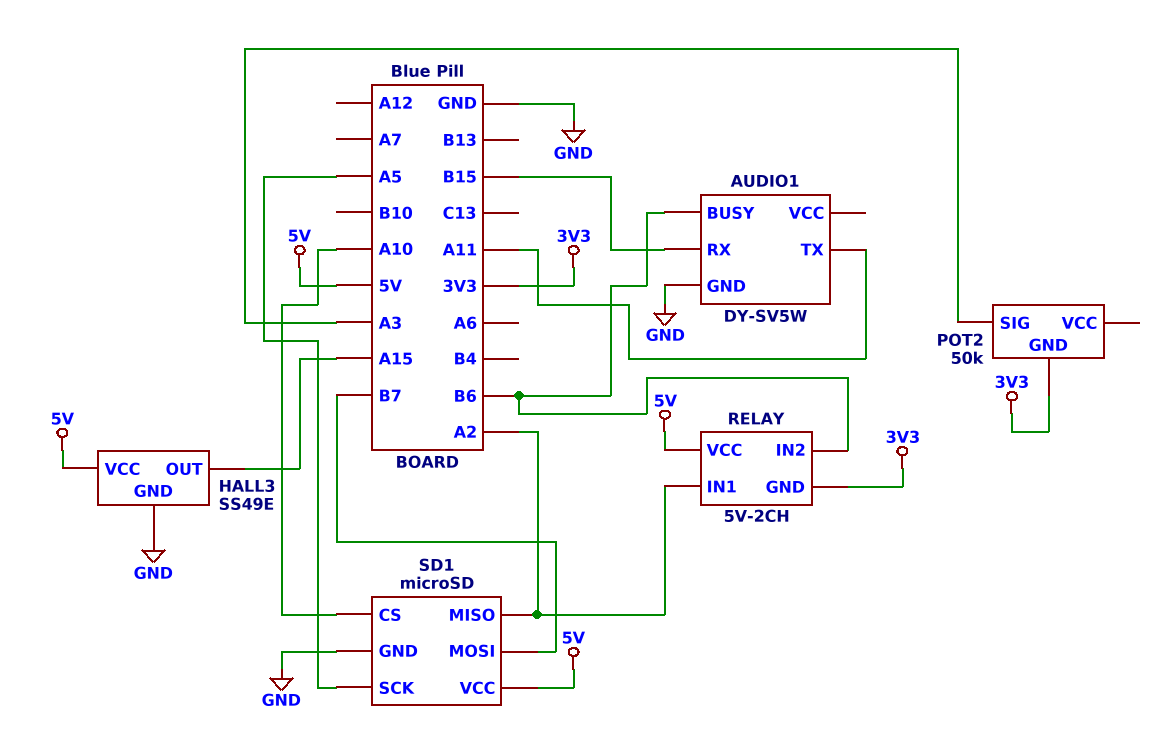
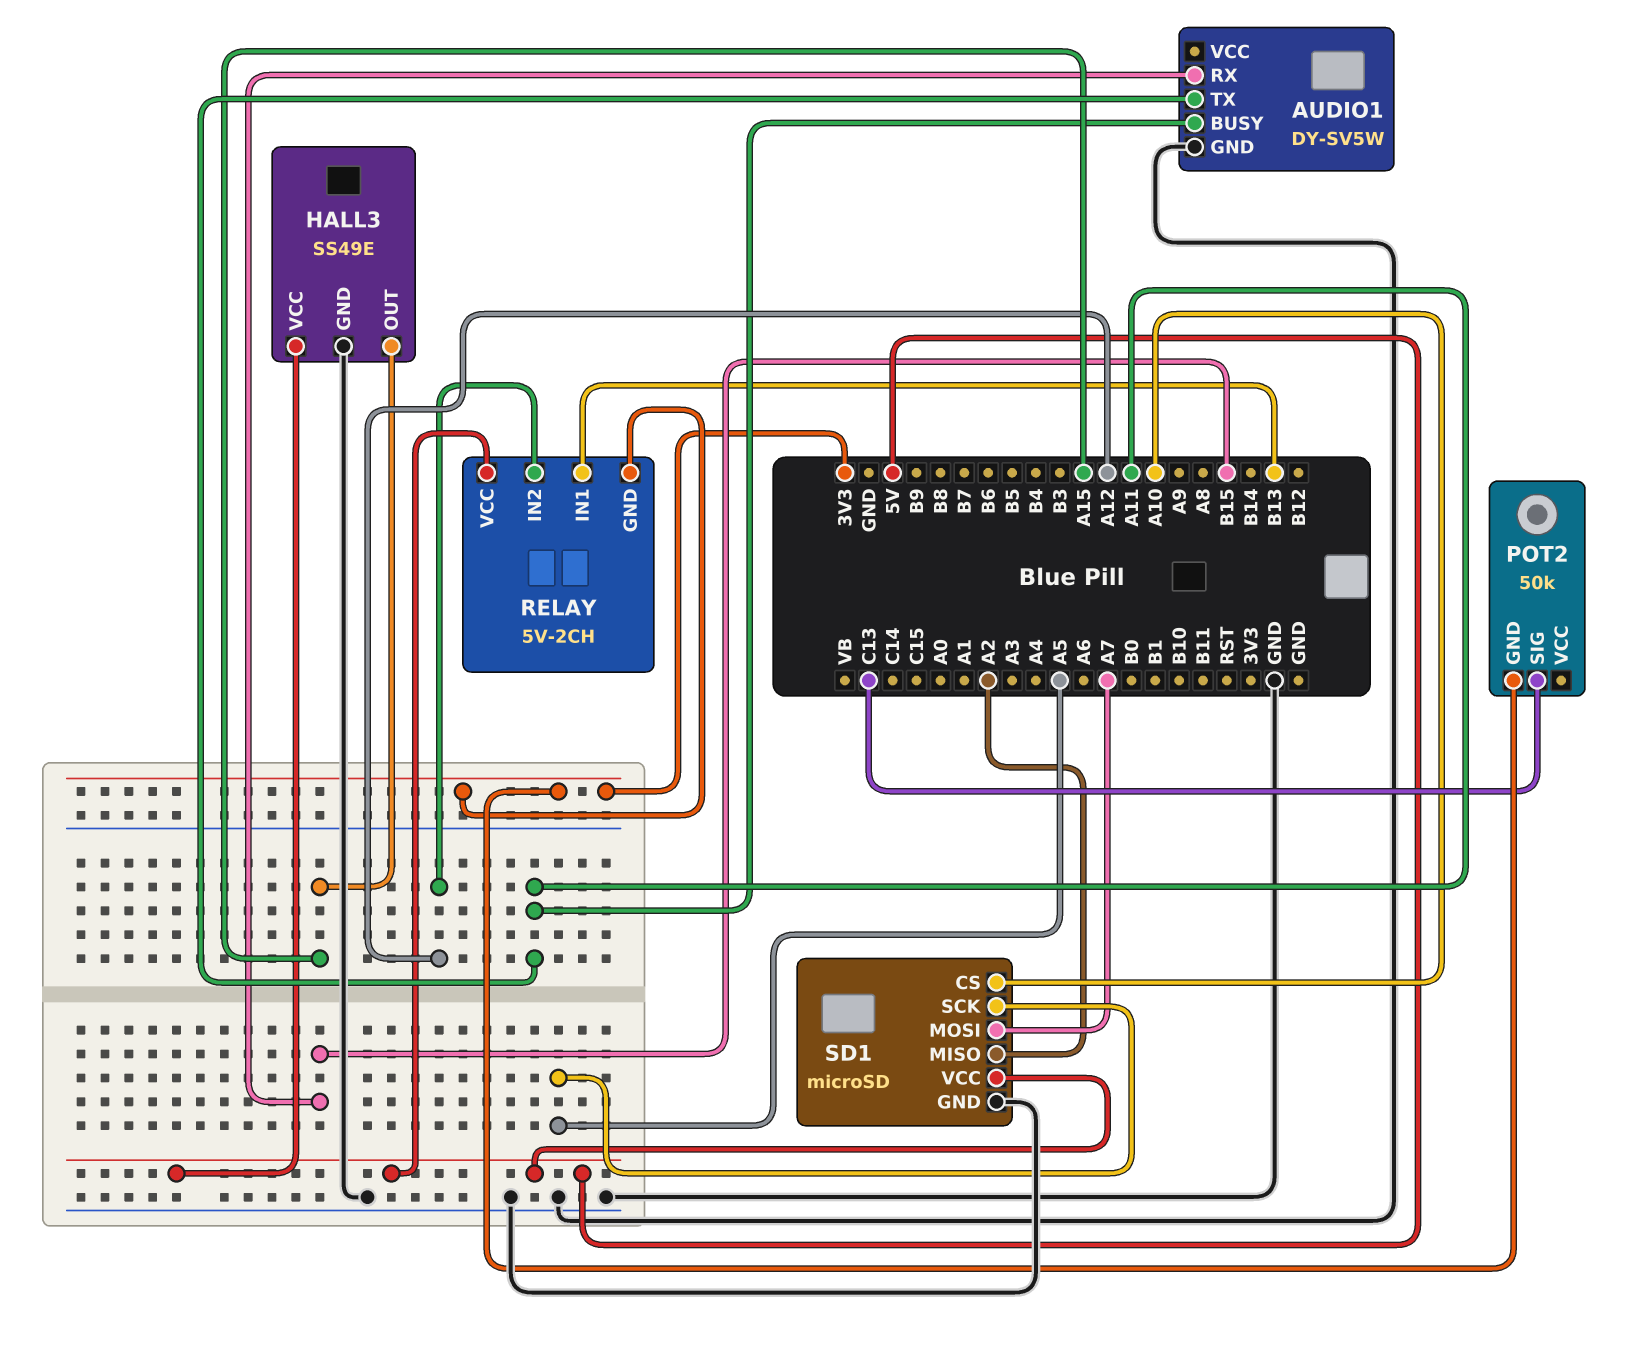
AUDIO1 pin BUSY: B6 -> A11
POT2 pin SIG: A3 -> C13
RELAY pin IN1: A2 -> B13
RELAY pin IN2: B6 -> A12
SD1 pin MOSI: B7 -> A7

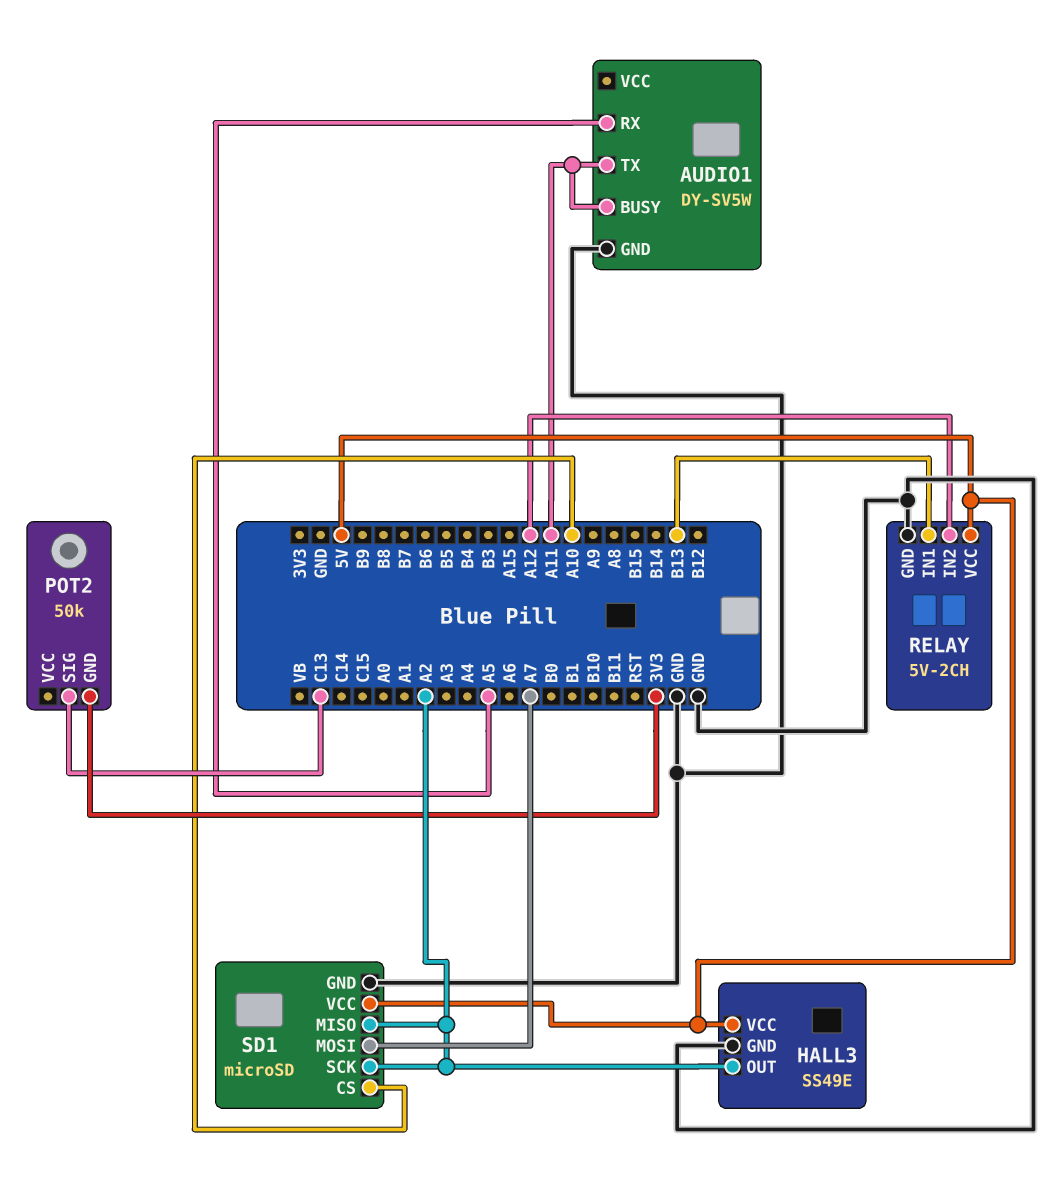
AUDIO1 pin RX: B15 -> A5
HALL3 pin OUT: A15 -> A2
RELAY pin GND: 3V3 -> GND
SD1 pin SCK: A5 -> A2

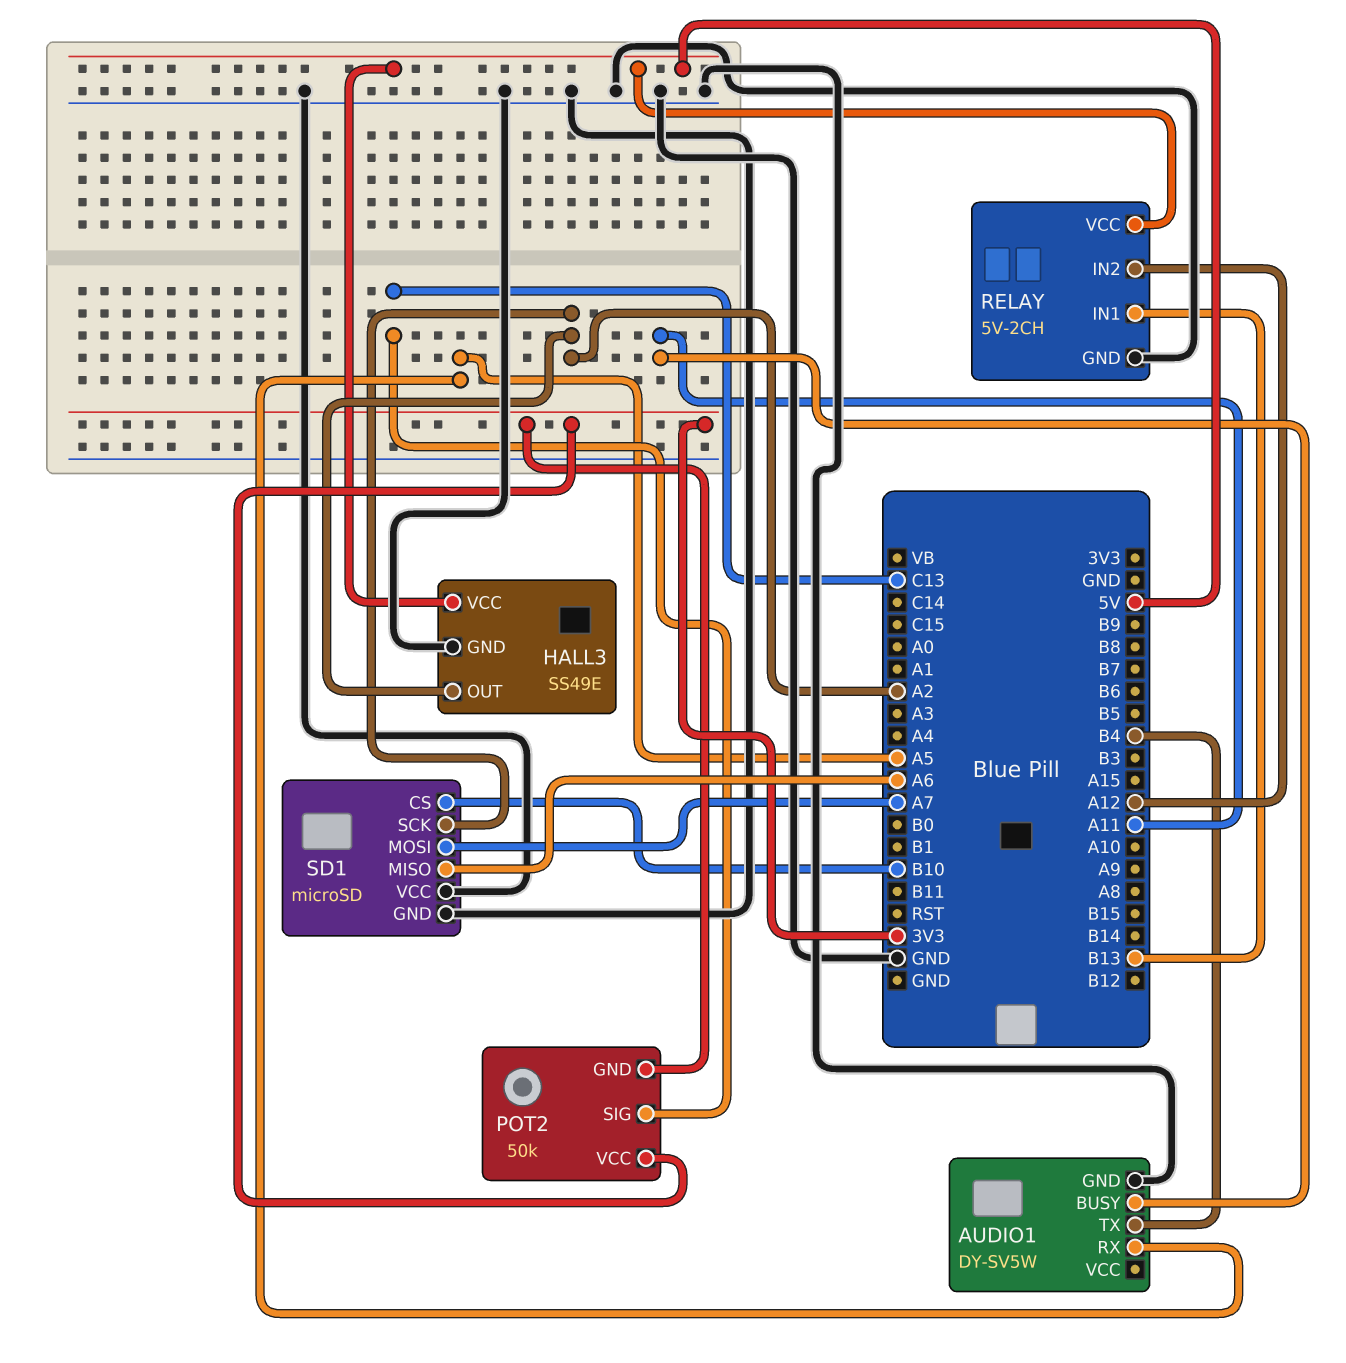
AUDIO1 pin TX: A11 -> B4
POT2 pin VCC: none -> 3V3
SD1 pin CS: A10 -> B10
SD1 pin MISO: A2 -> A6
SD1 pin VCC: 5V -> GND

